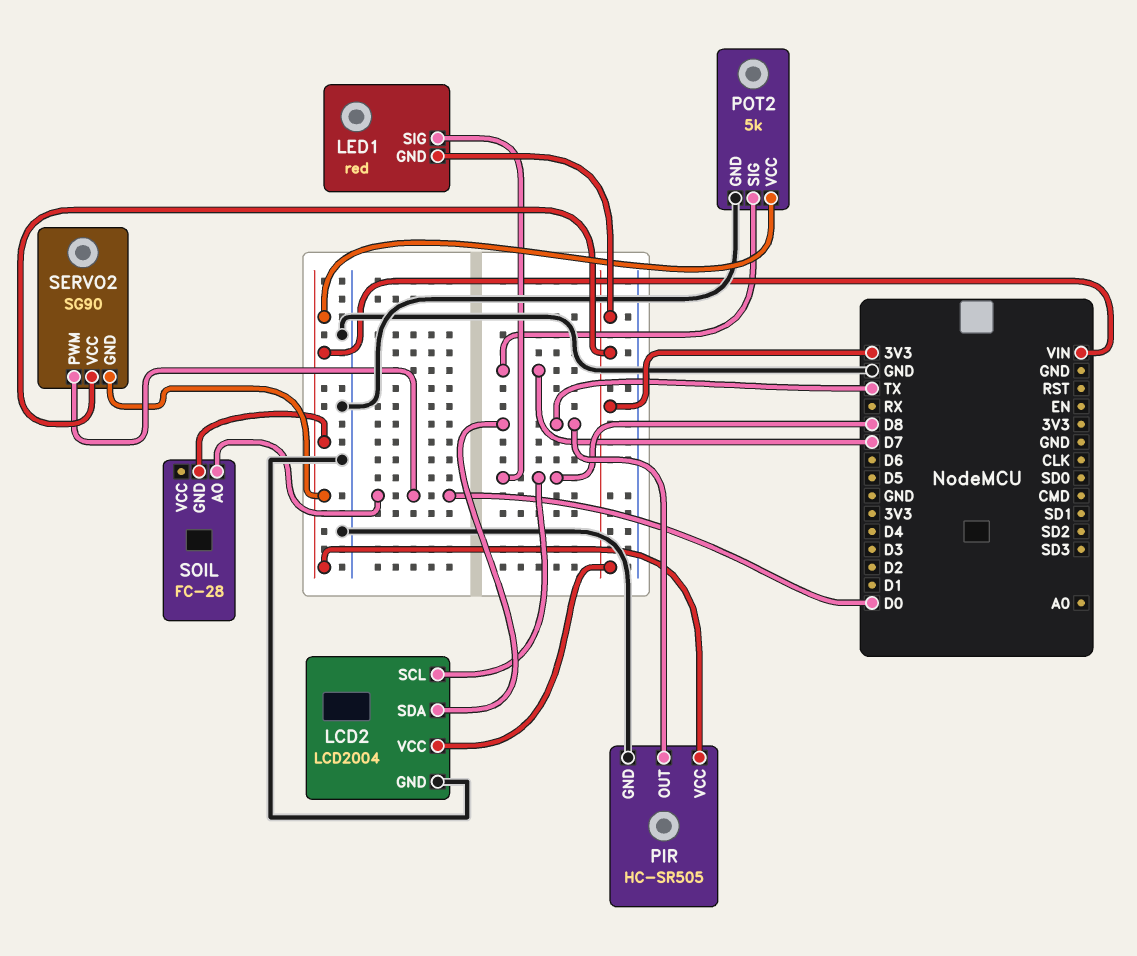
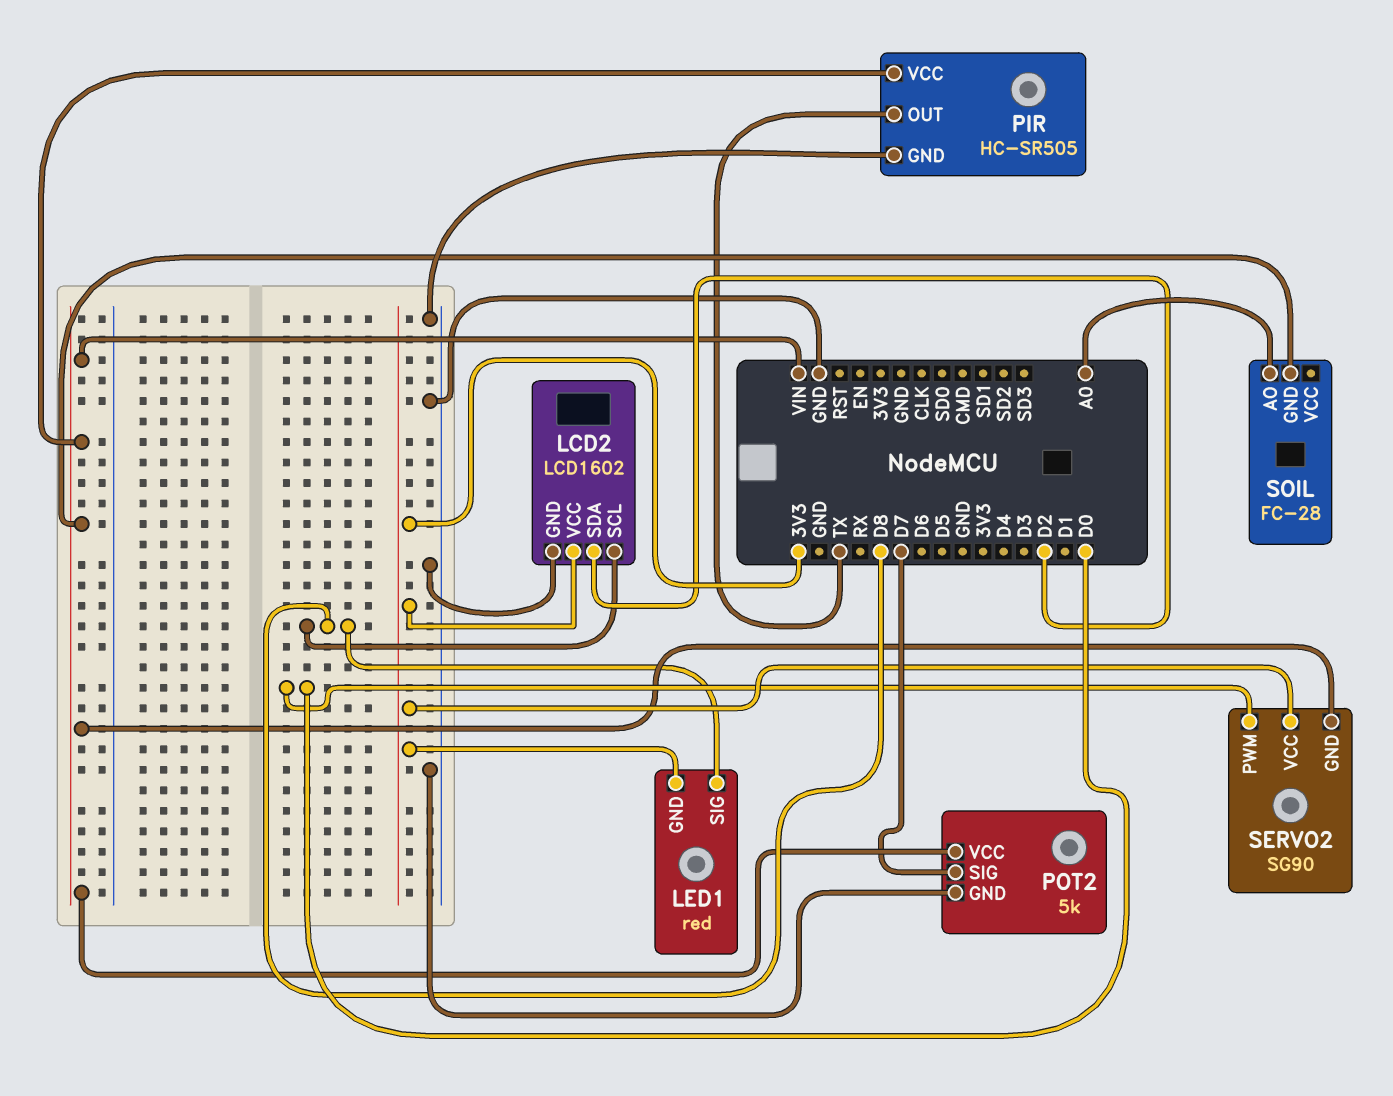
LCD2: LCD2004 -> LCD1602
LCD2 pin SDA: TX -> D2
SOIL pin AO: D0 -> A0

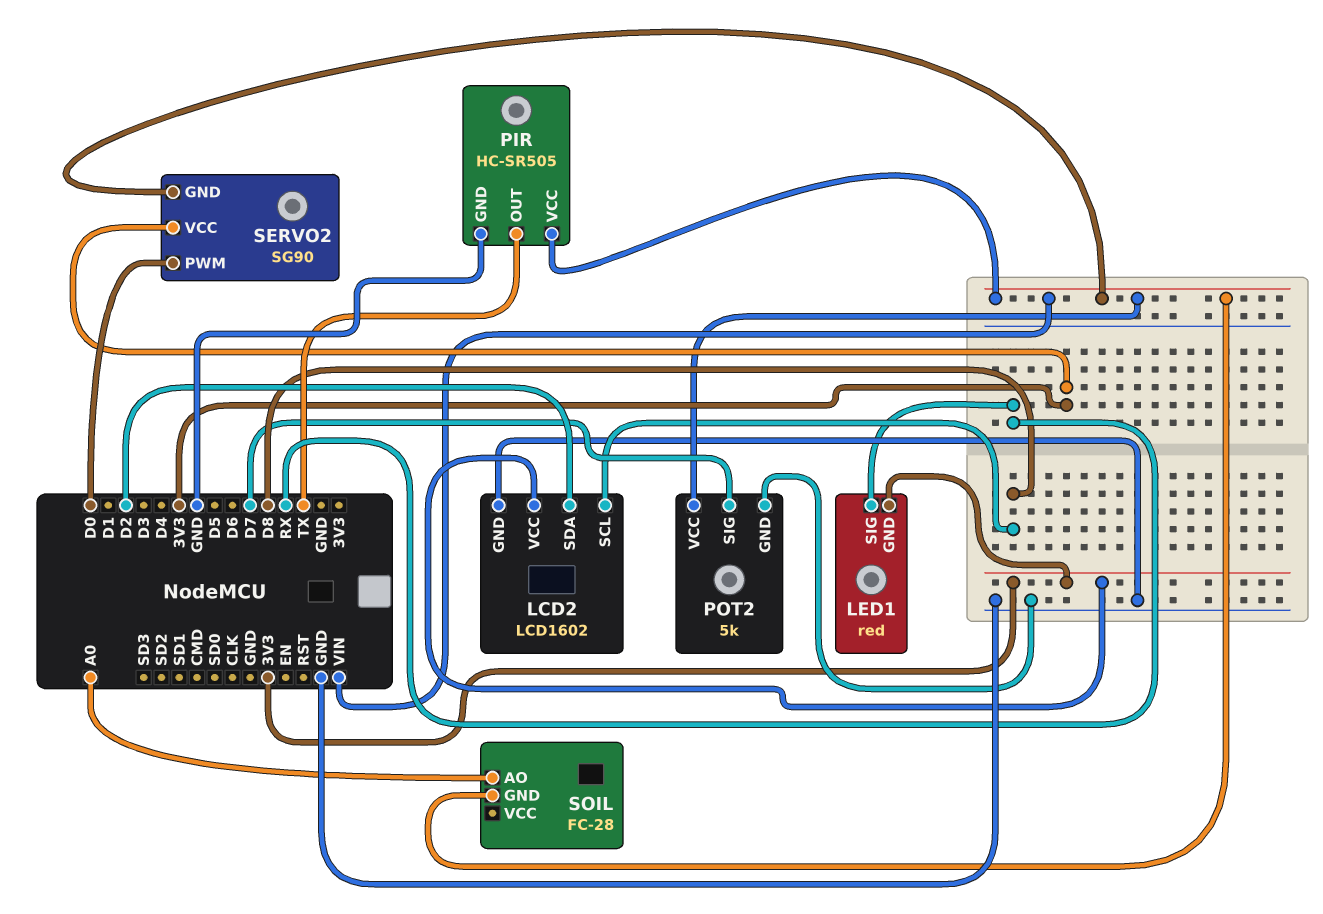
LED1 pin SIG: D8 -> RX

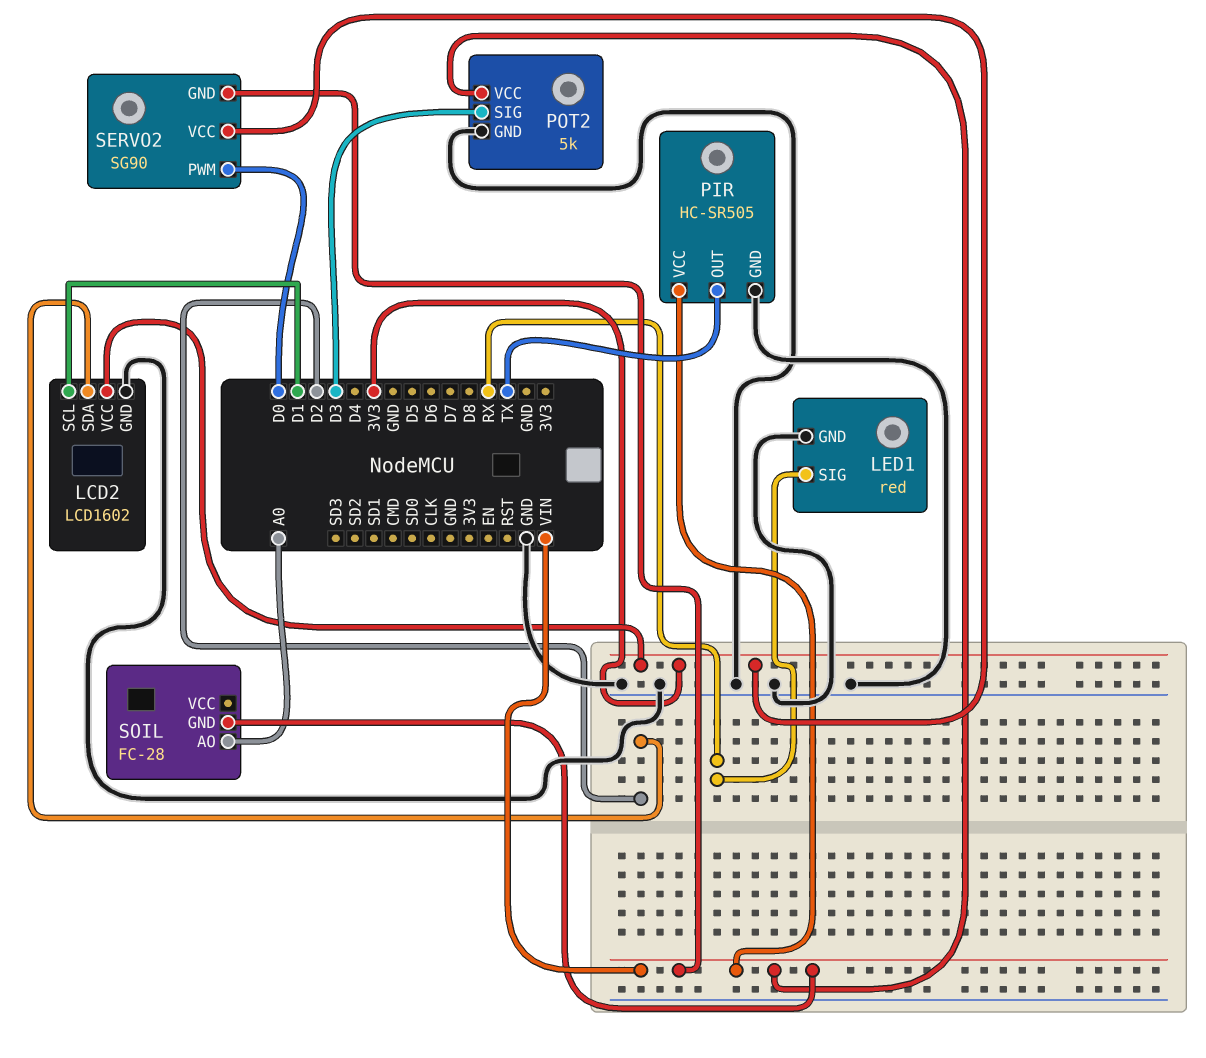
LCD2 pin SCL: D8 -> D1
LED1 pin GND: 3V3 -> GND
POT2 pin SIG: D7 -> D3

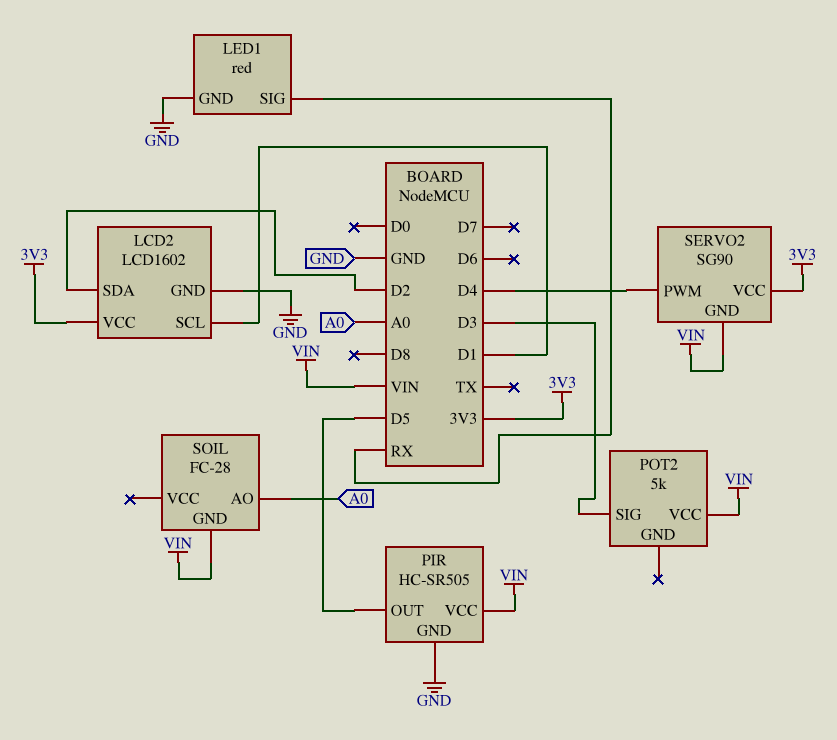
PIR pin OUT: TX -> D5
POT2 pin GND: GND -> none
SERVO2 pin PWM: D0 -> D4

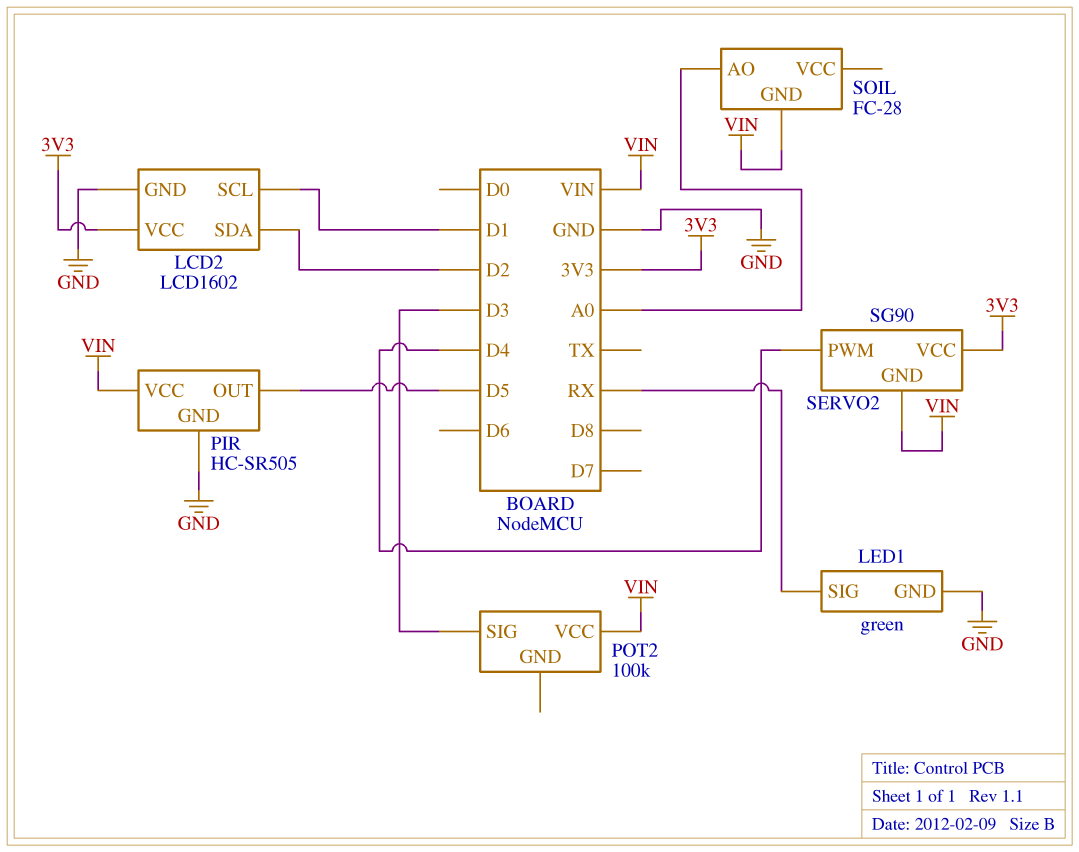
LED1: red -> green
POT2: 5k -> 100k

